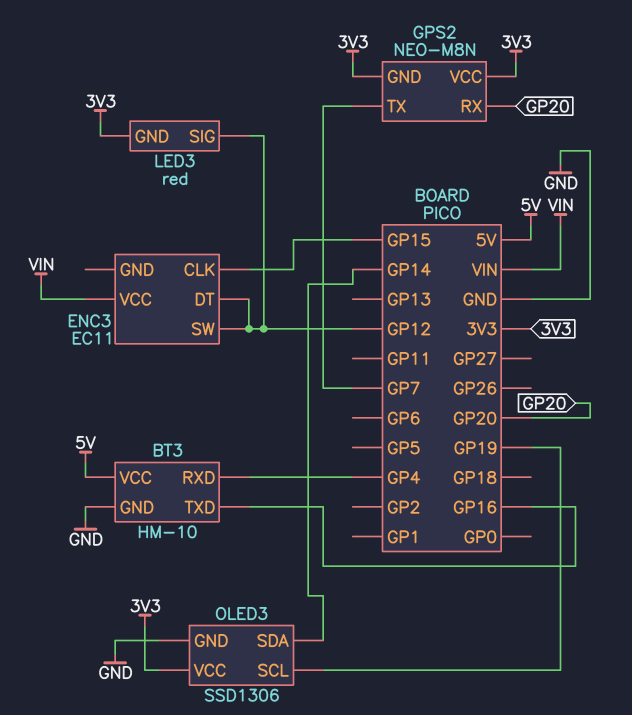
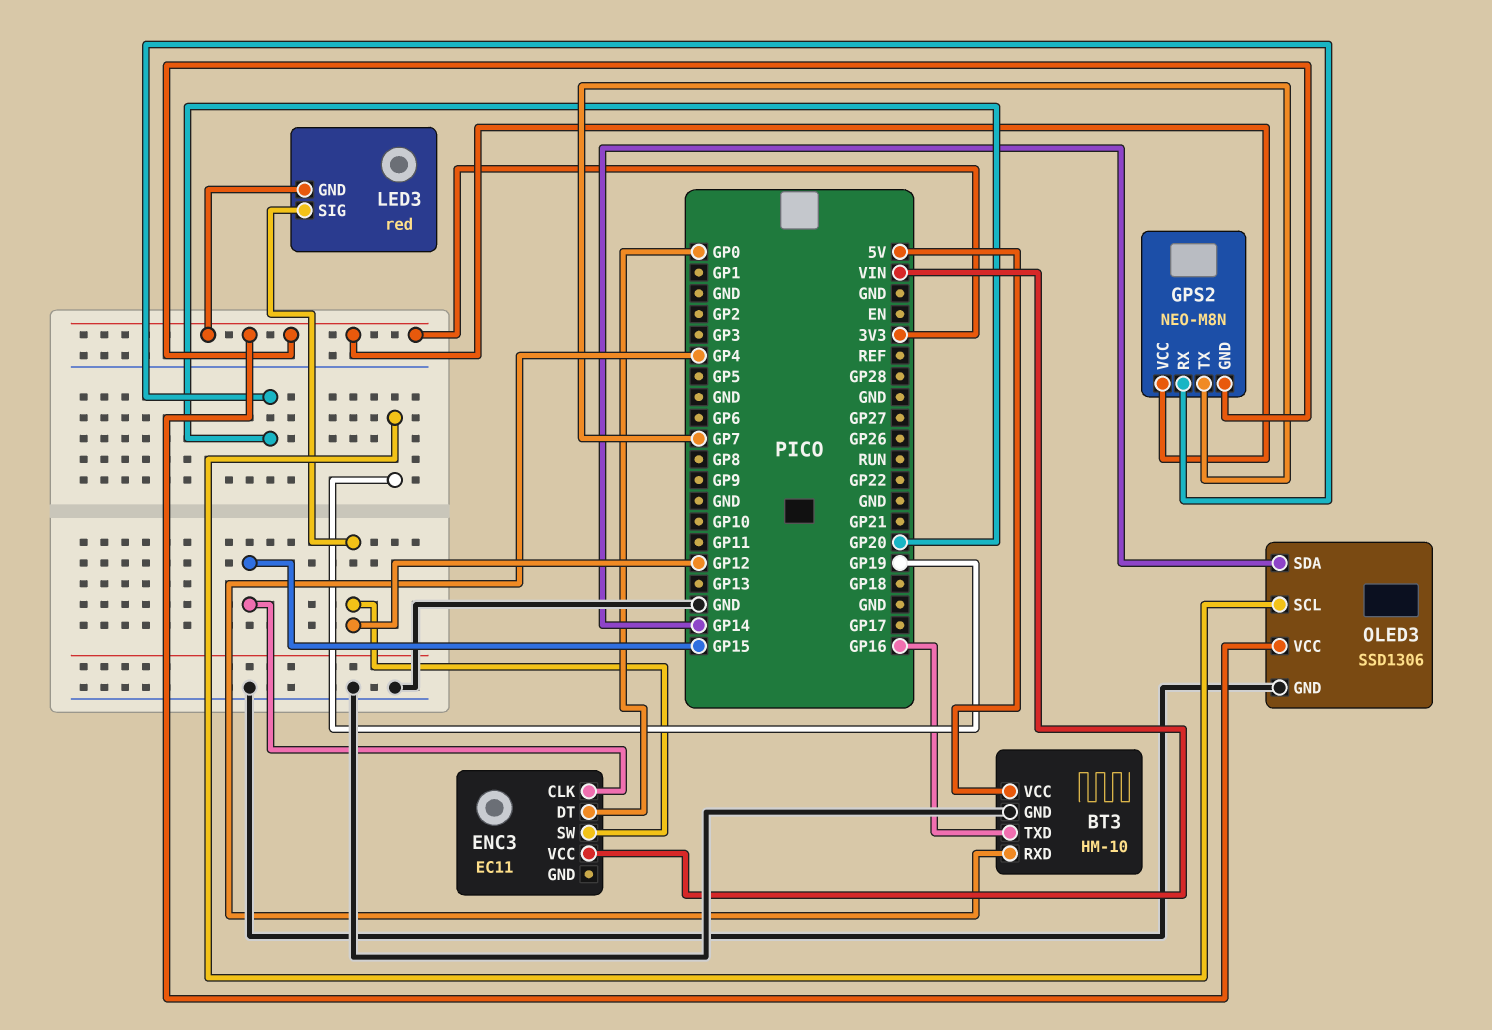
ENC3 pin DT: GP12 -> GP0

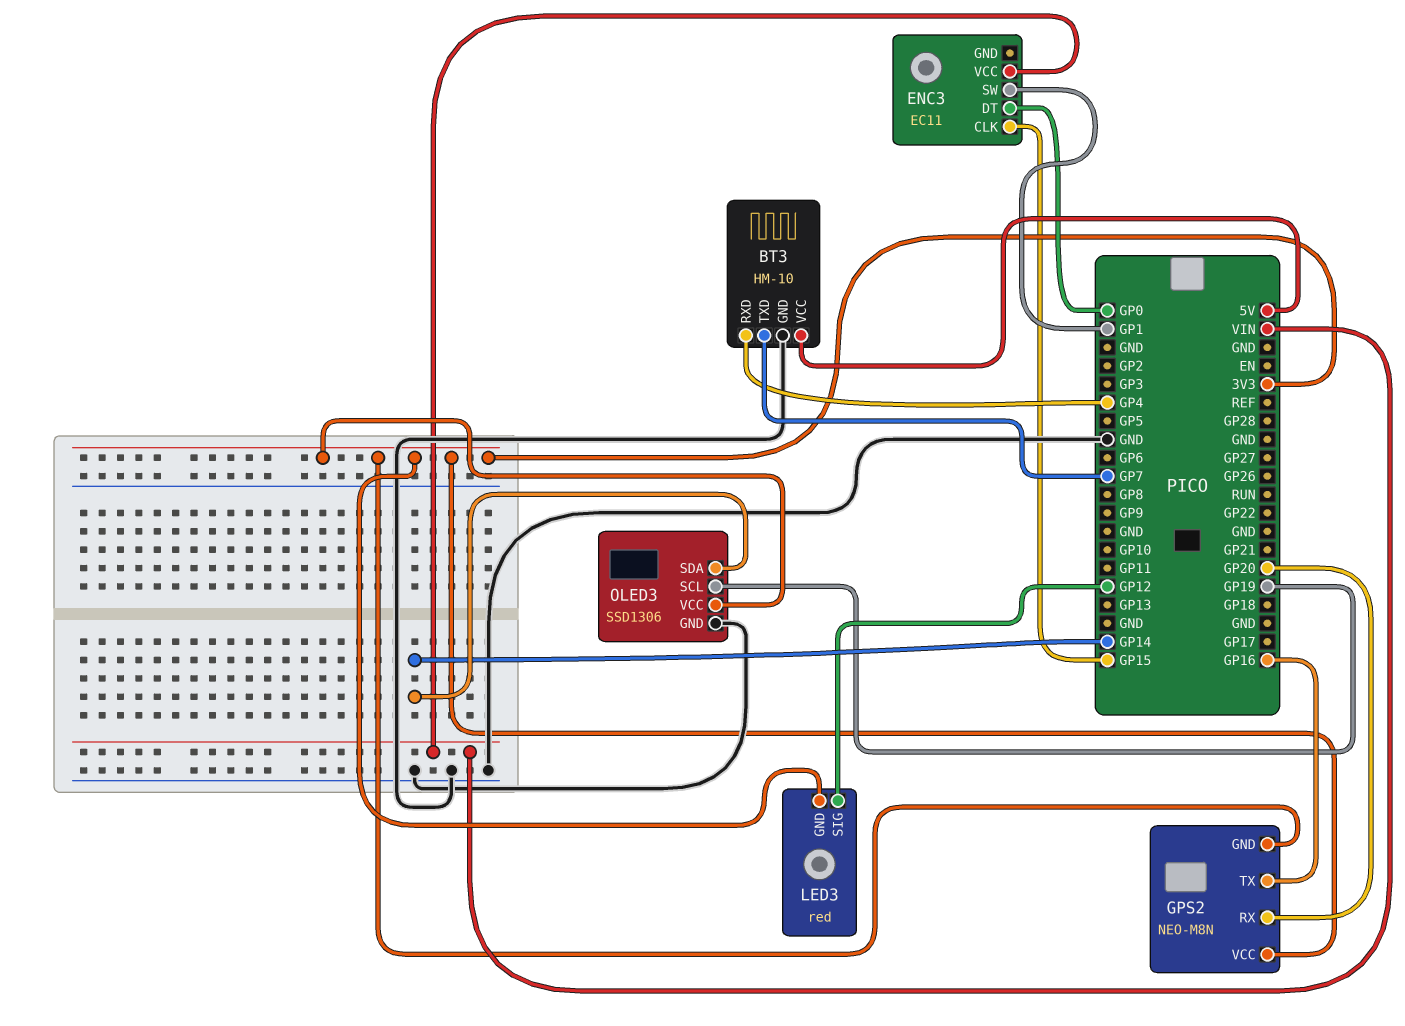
BT3 pin TXD: GP16 -> GP7
ENC3 pin SW: GP12 -> GP1
GPS2 pin TX: GP7 -> GP16

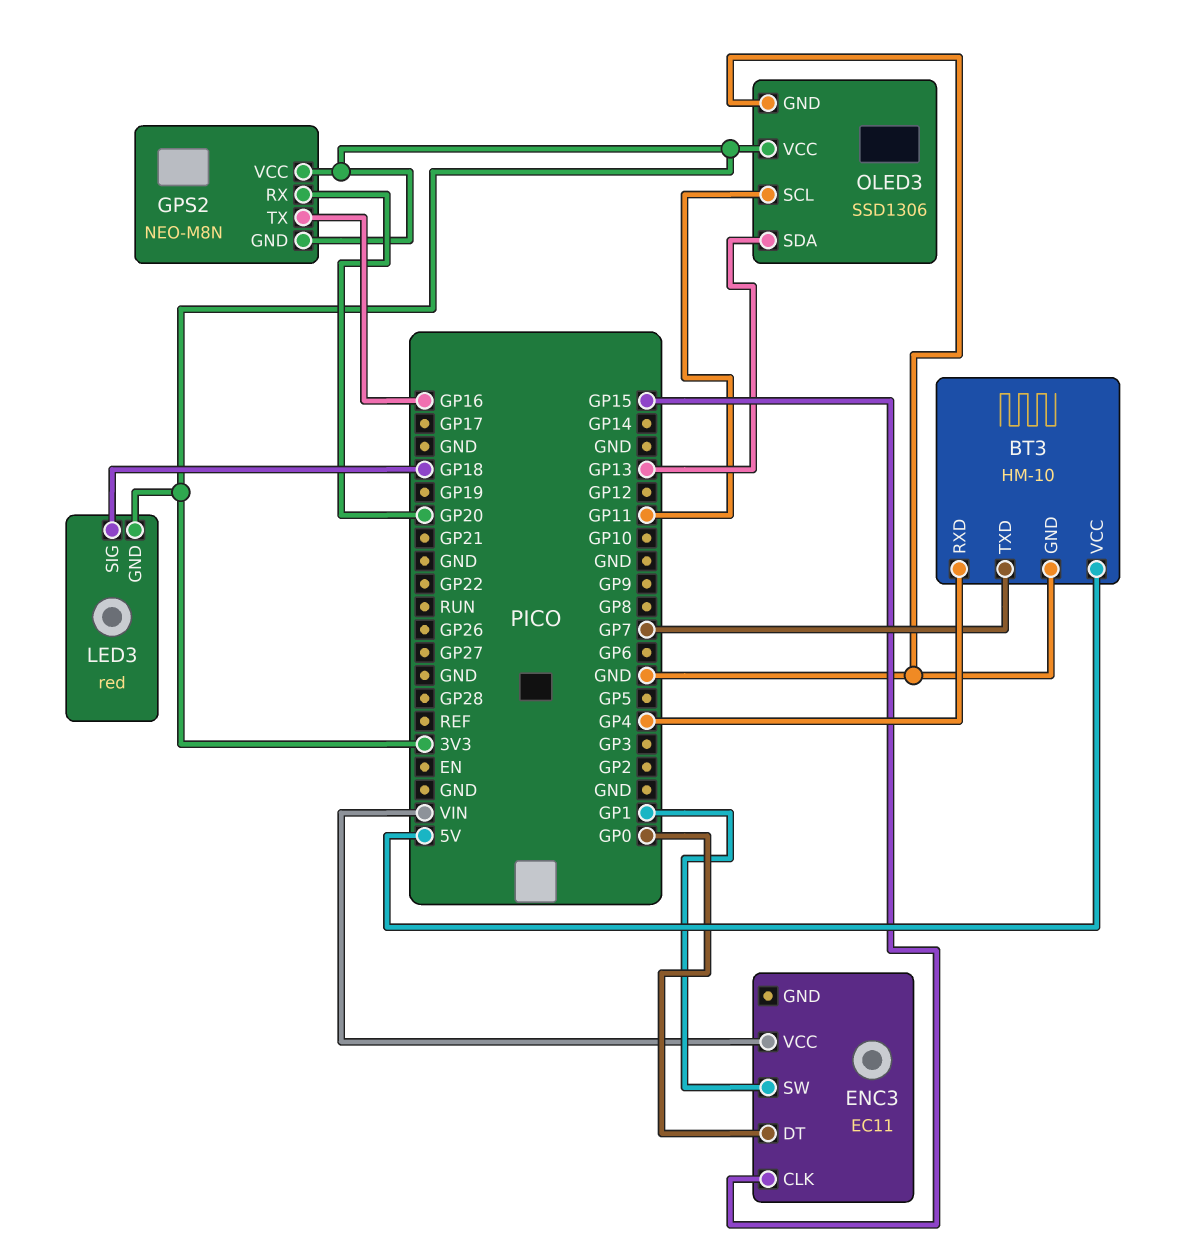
LED3 pin SIG: GP12 -> GP18
OLED3 pin SCL: GP19 -> GP11
OLED3 pin SDA: GP14 -> GP13

